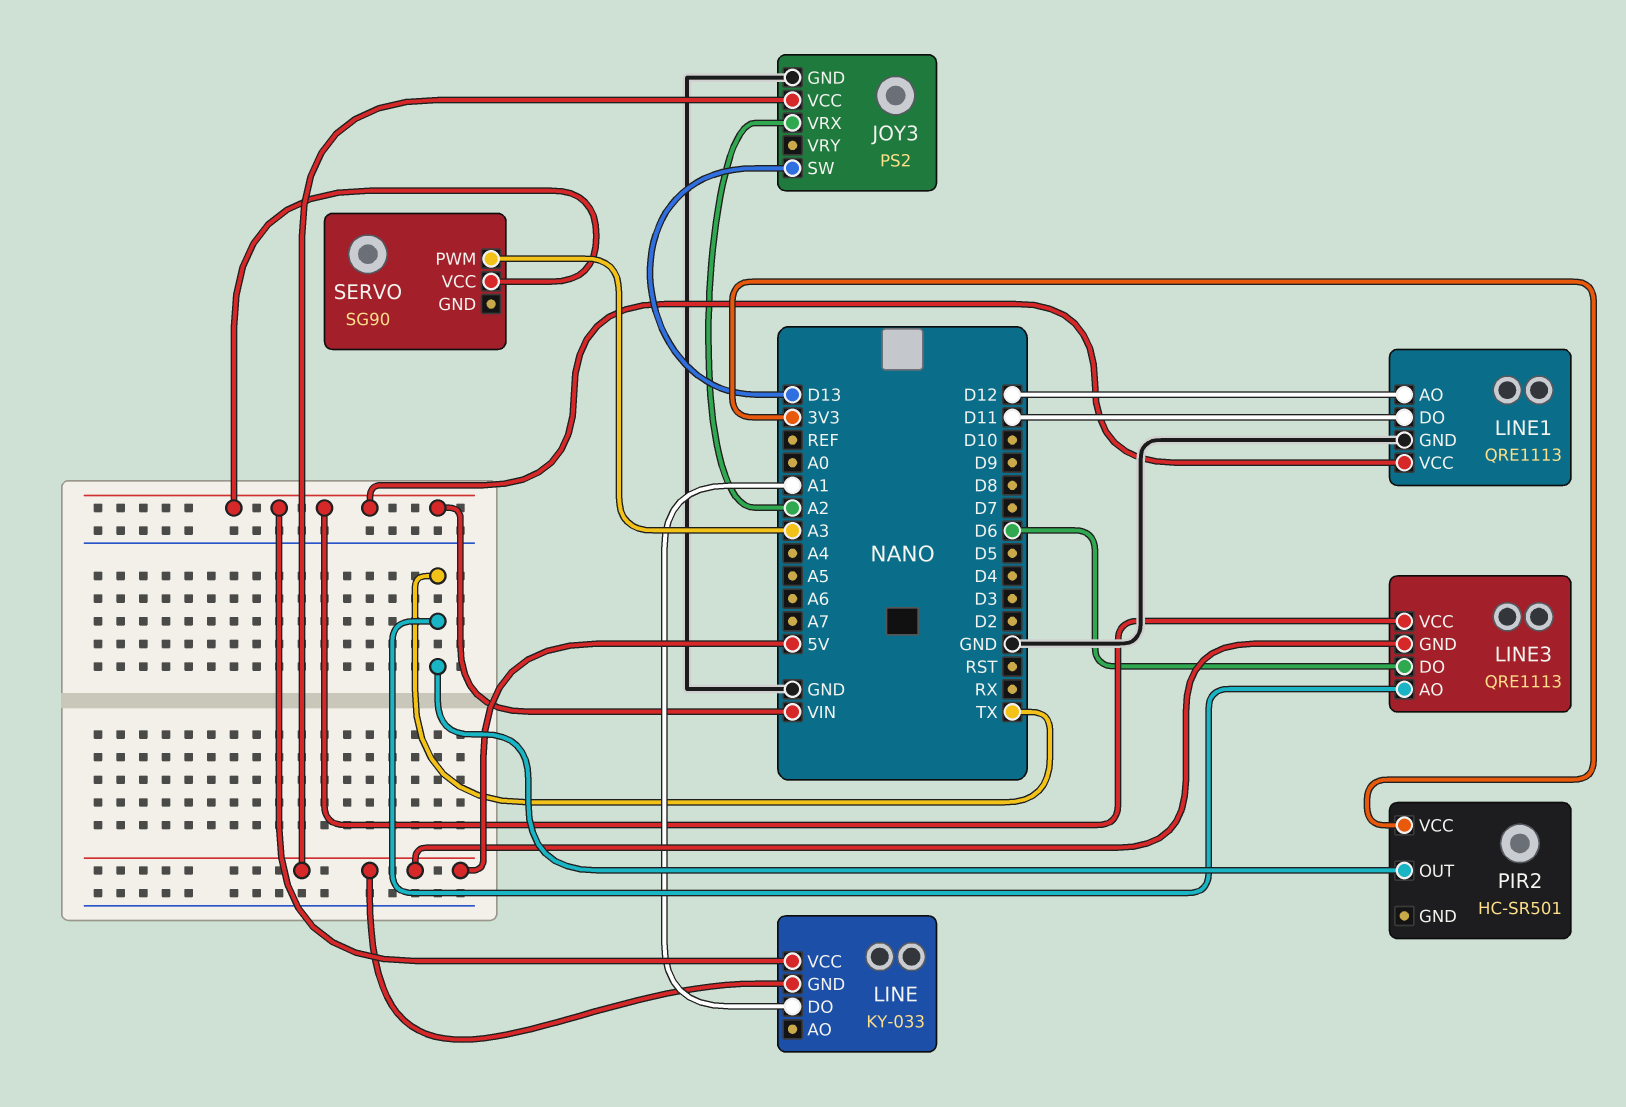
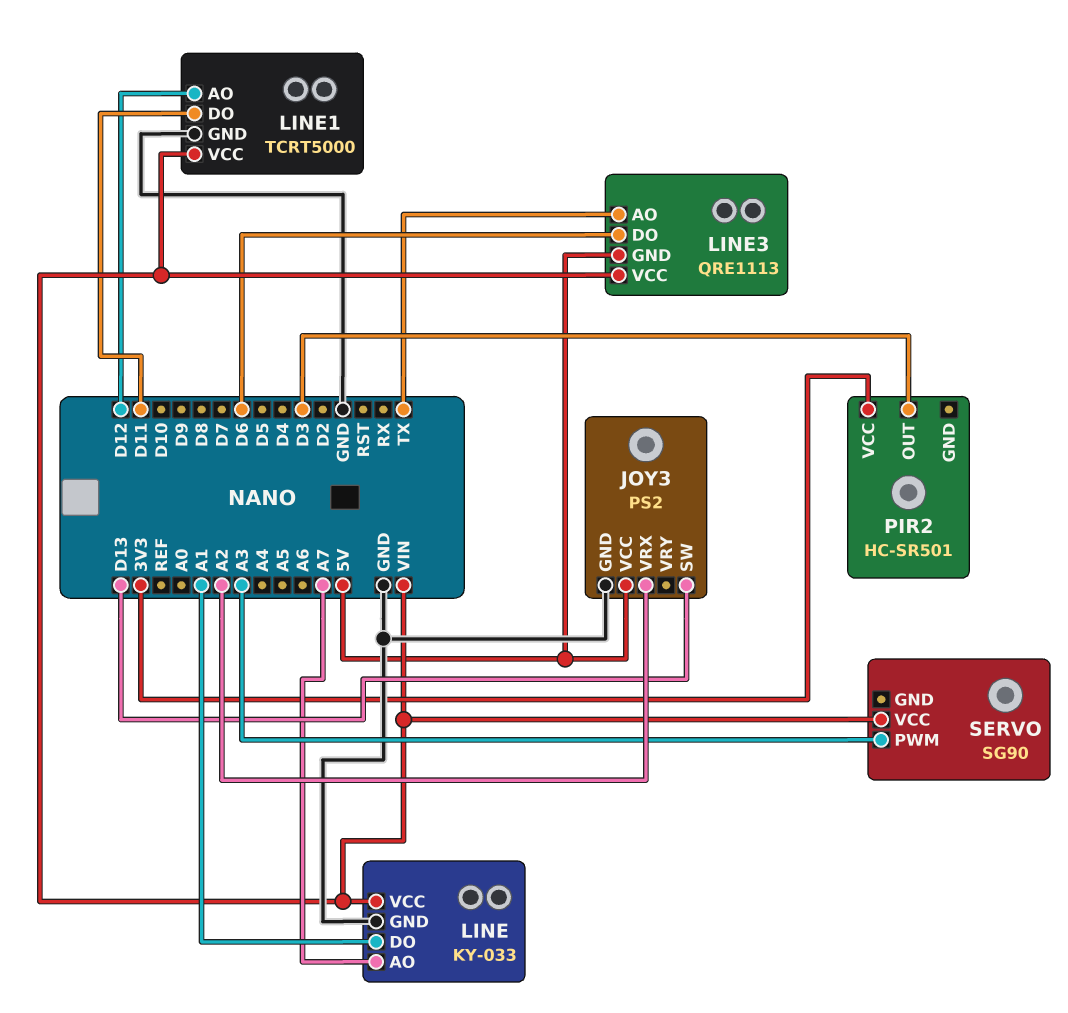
LINE pin AO: none -> A7
LINE pin GND: 5V -> GND
LINE1: QRE1113 -> TCRT5000
PIR2 pin OUT: TX -> D3

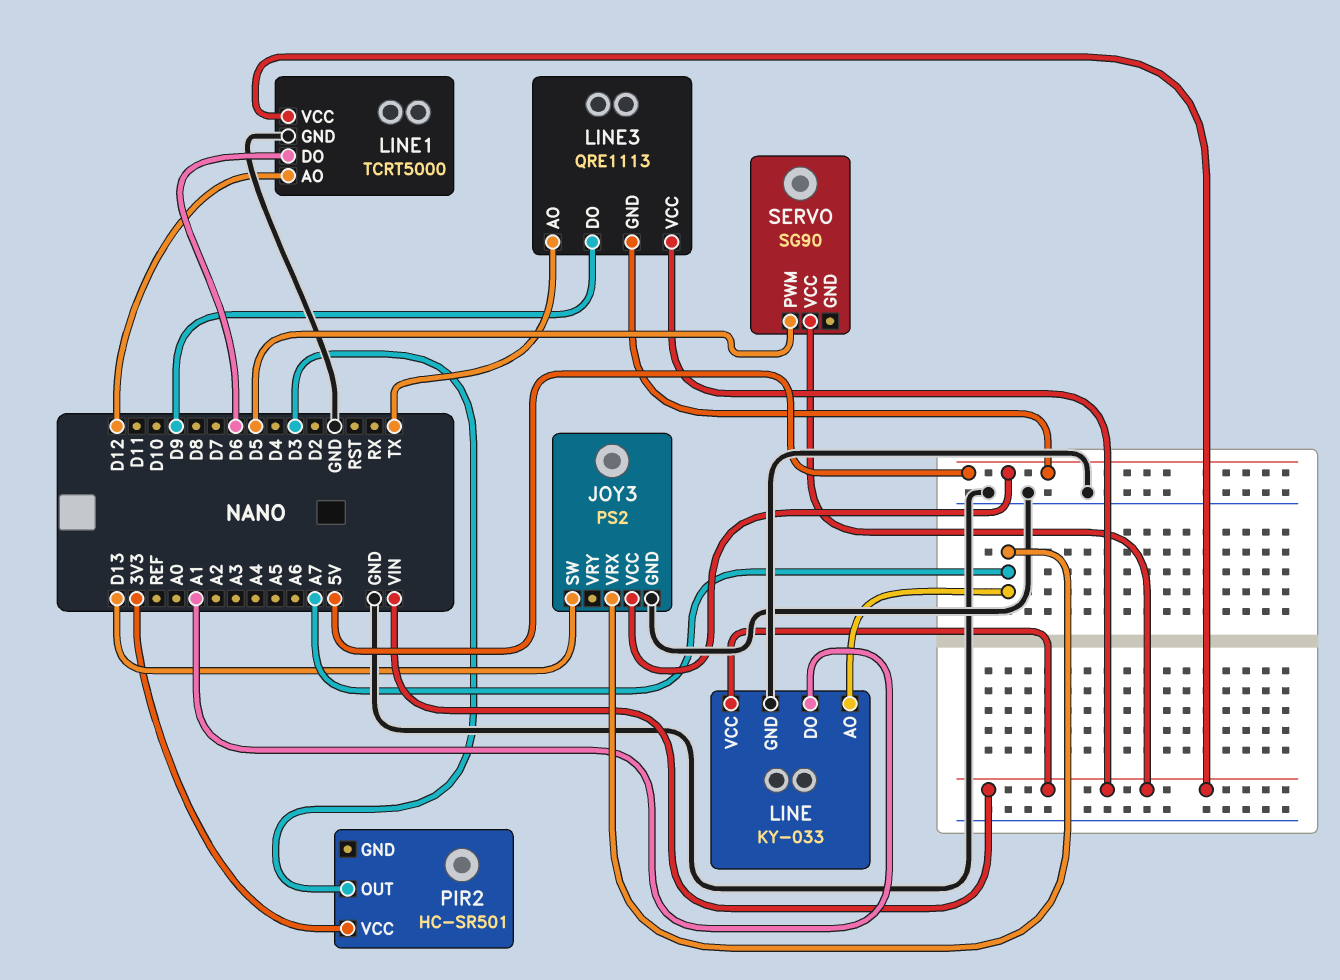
JOY3 pin VRX: A2 -> A7
LINE1 pin DO: D11 -> D6
LINE3 pin DO: D6 -> D9
SERVO pin PWM: A3 -> D5

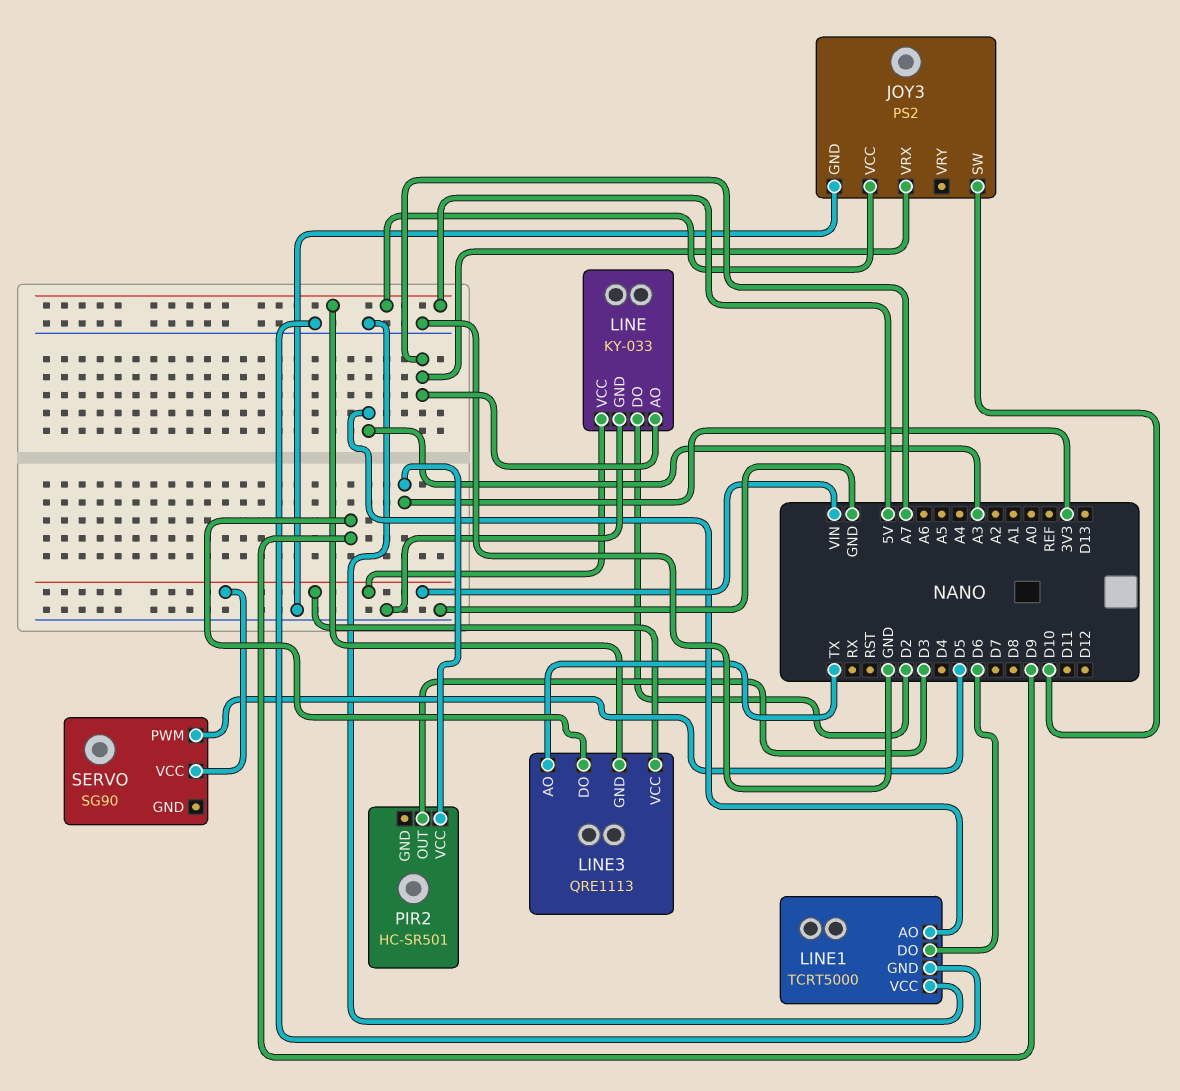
JOY3 pin SW: D13 -> D10
LINE pin DO: A1 -> D2
LINE1 pin AO: D12 -> A3
LINE1 pin VCC: VIN -> GND

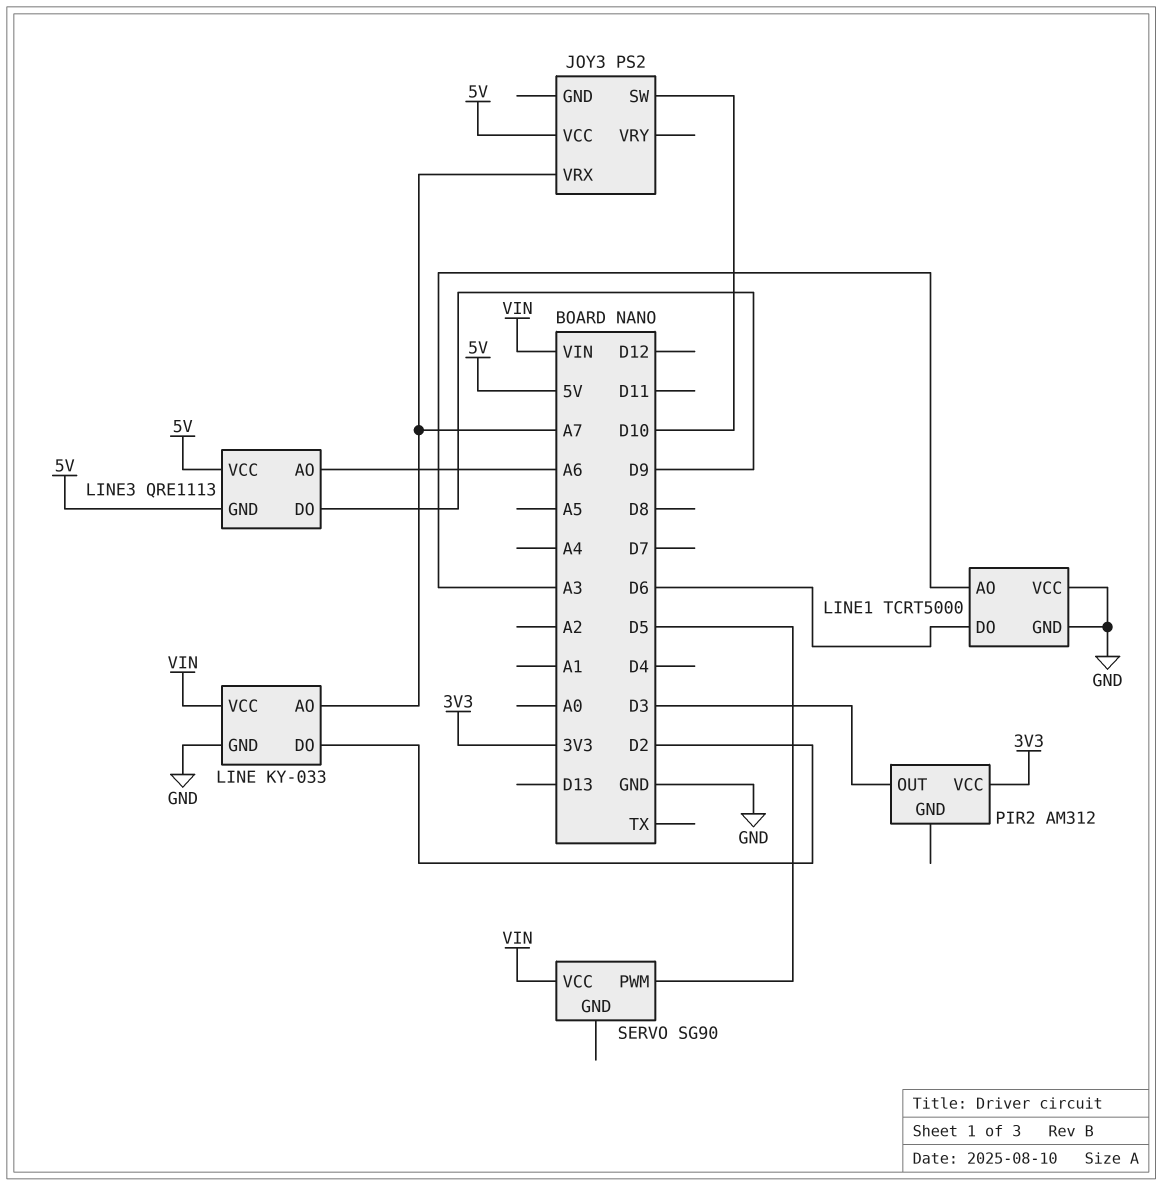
JOY3 pin GND: GND -> none
LINE3 pin AO: TX -> A6
LINE3 pin VCC: VIN -> 5V
PIR2: HC-SR501 -> AM312

